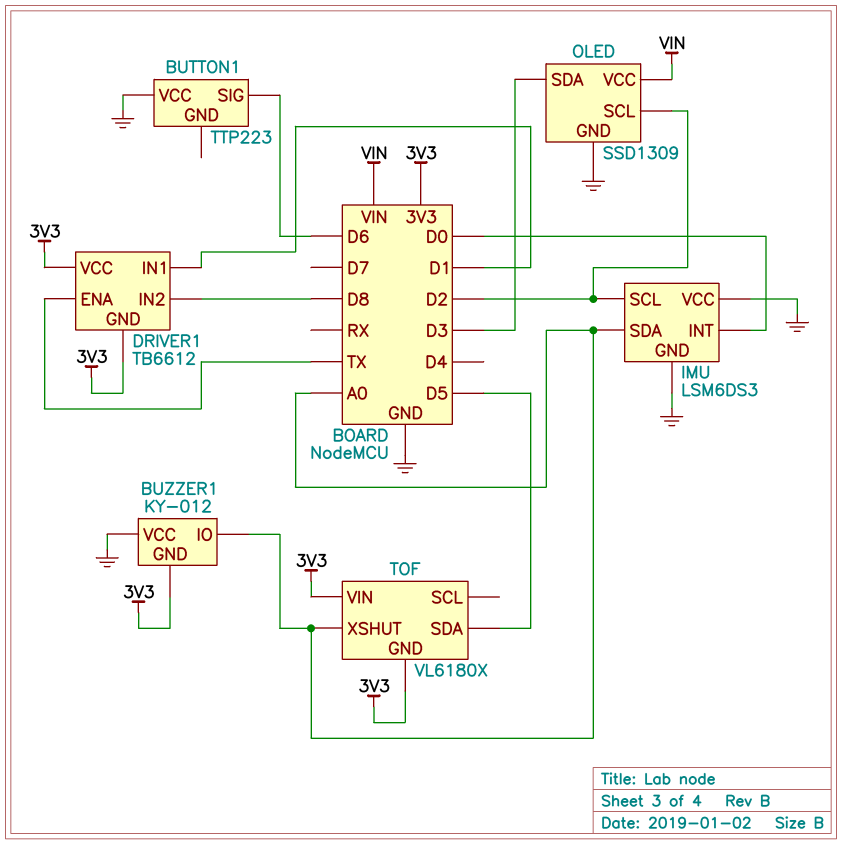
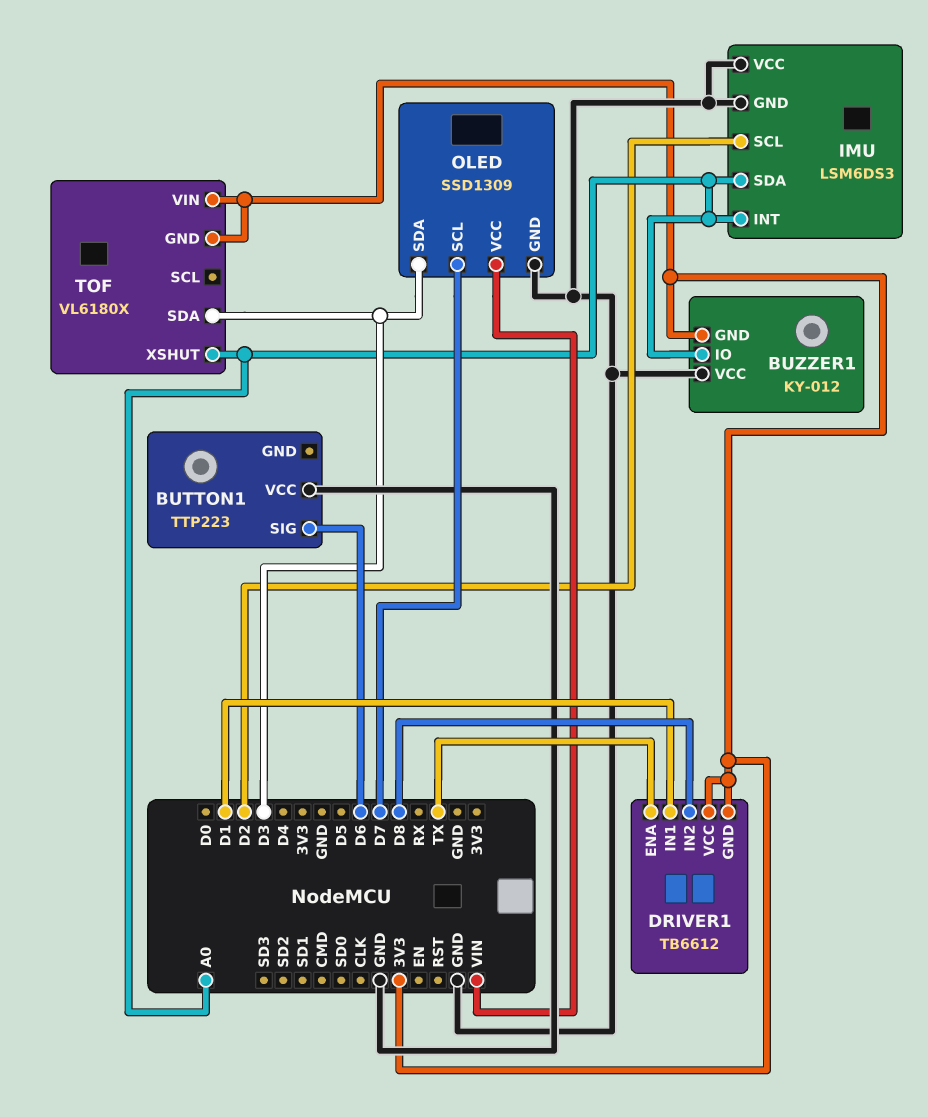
IMU pin INT: D0 -> A0
OLED pin SCL: D2 -> D7
TOF pin SDA: D5 -> D3

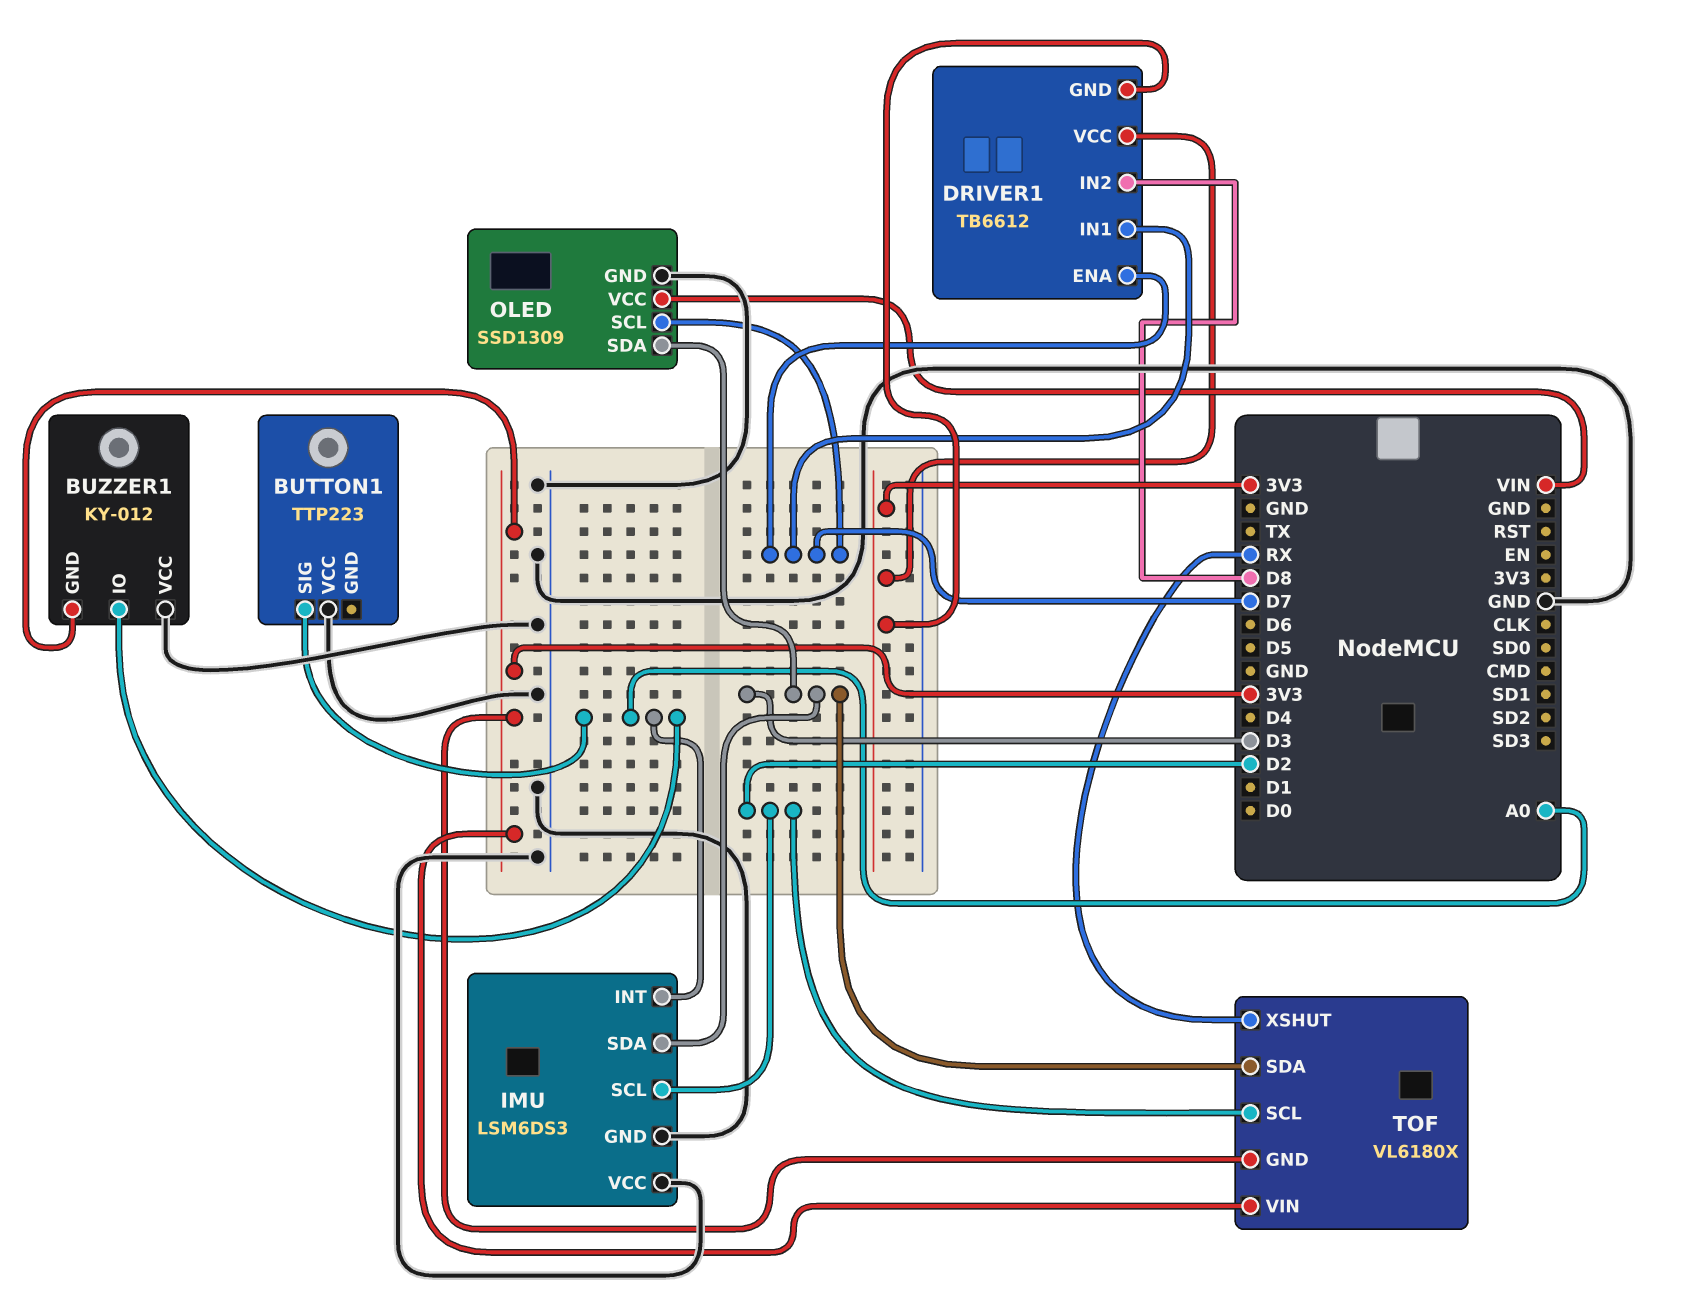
BUTTON1 pin SIG: D6 -> A0
DRIVER1 pin ENA: TX -> D7
DRIVER1 pin IN1: D1 -> D7
IMU pin SDA: A0 -> D3
TOF pin SCL: none -> D2
TOF pin XSHUT: A0 -> RX

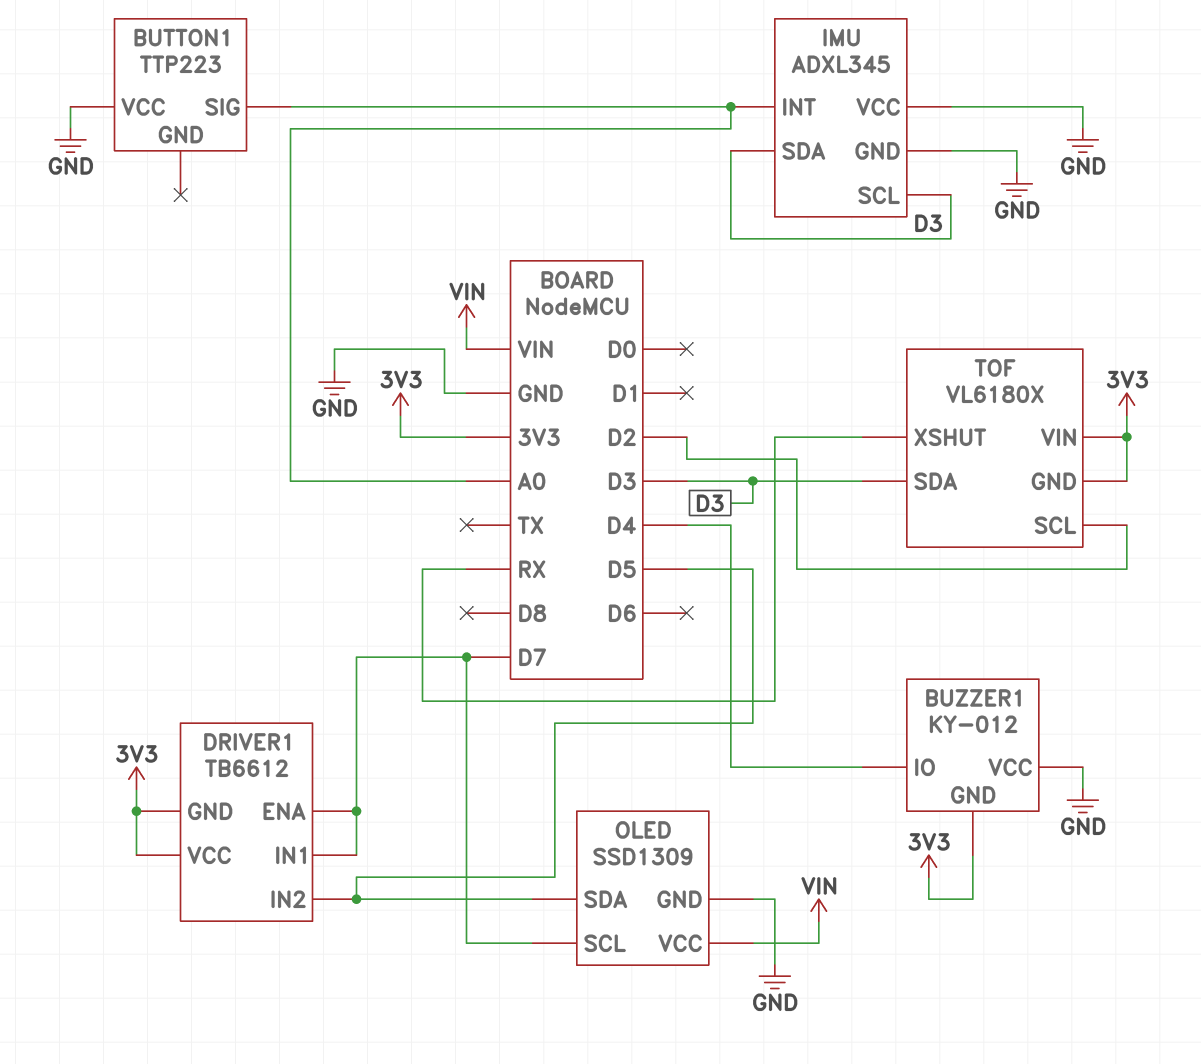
BUZZER1 pin IO: A0 -> D4
DRIVER1 pin IN2: D8 -> D5
IMU: LSM6DS3 -> ADXL345
IMU pin SCL: D2 -> D3
OLED pin SDA: D3 -> D5

